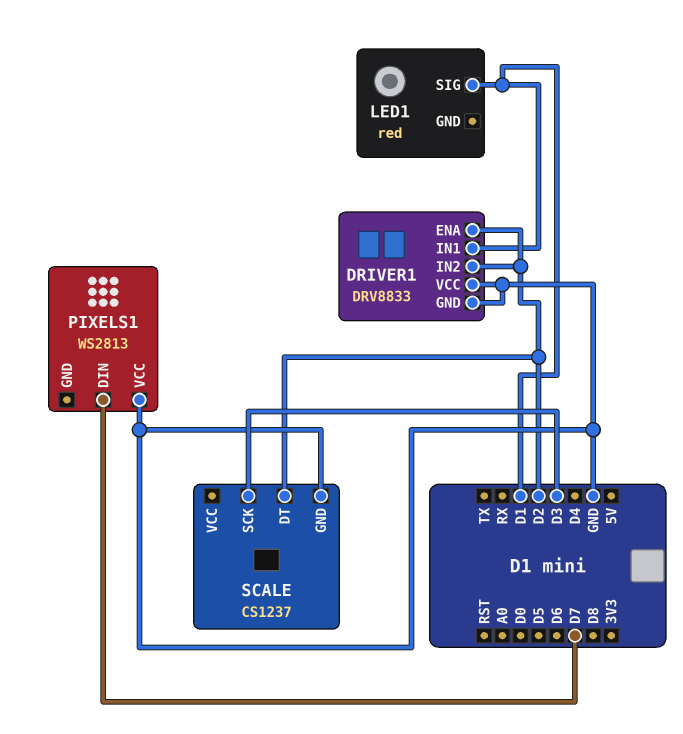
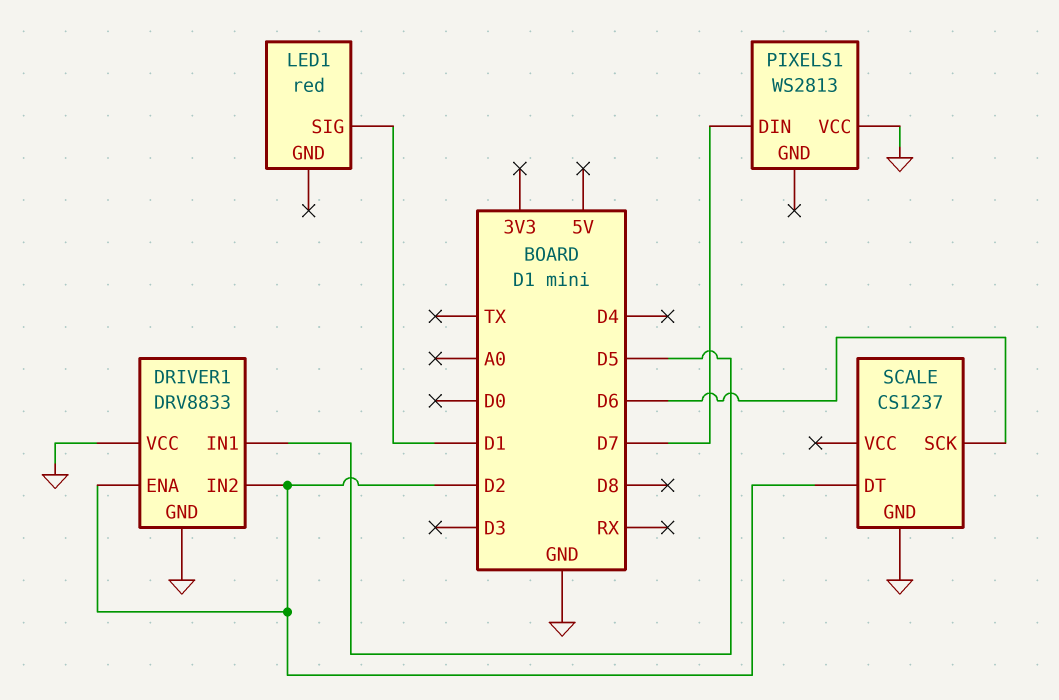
DRIVER1 pin IN1: D1 -> D5
SCALE pin SCK: D3 -> D6

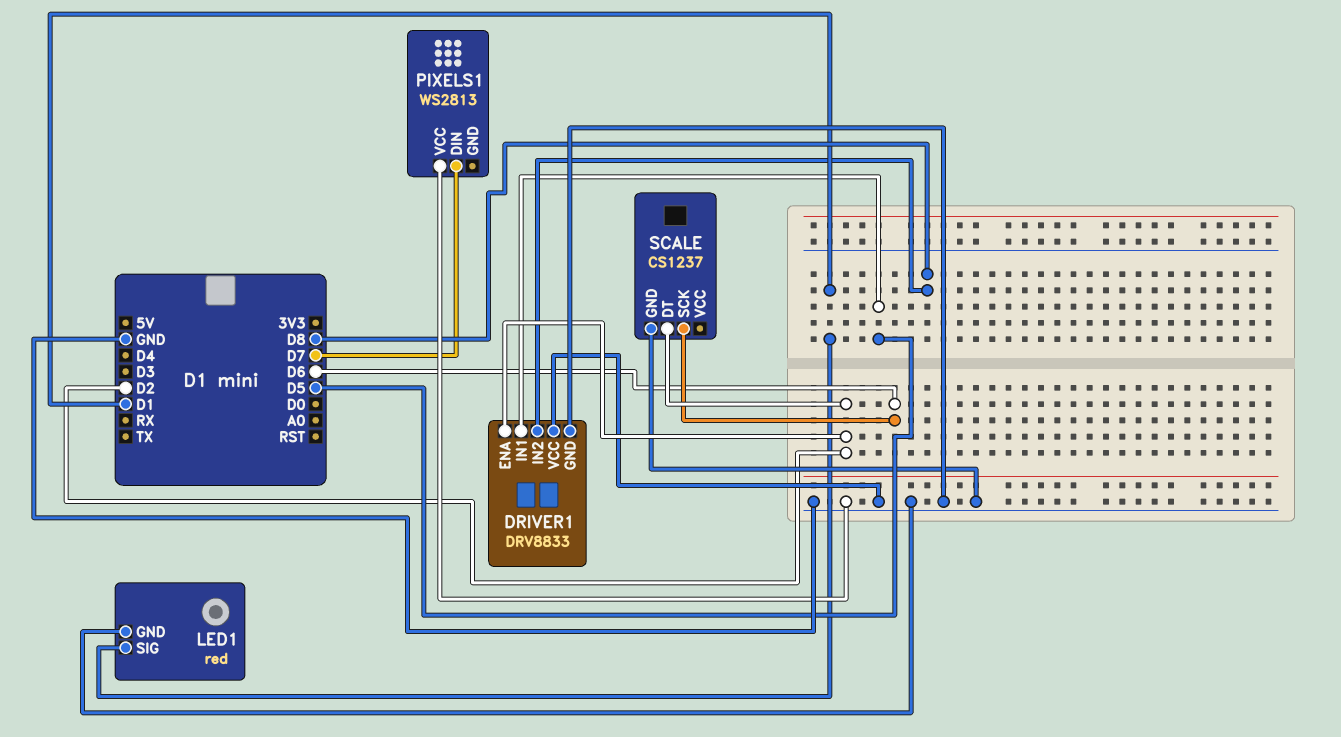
DRIVER1 pin IN2: D2 -> D8
LED1 pin GND: none -> GND

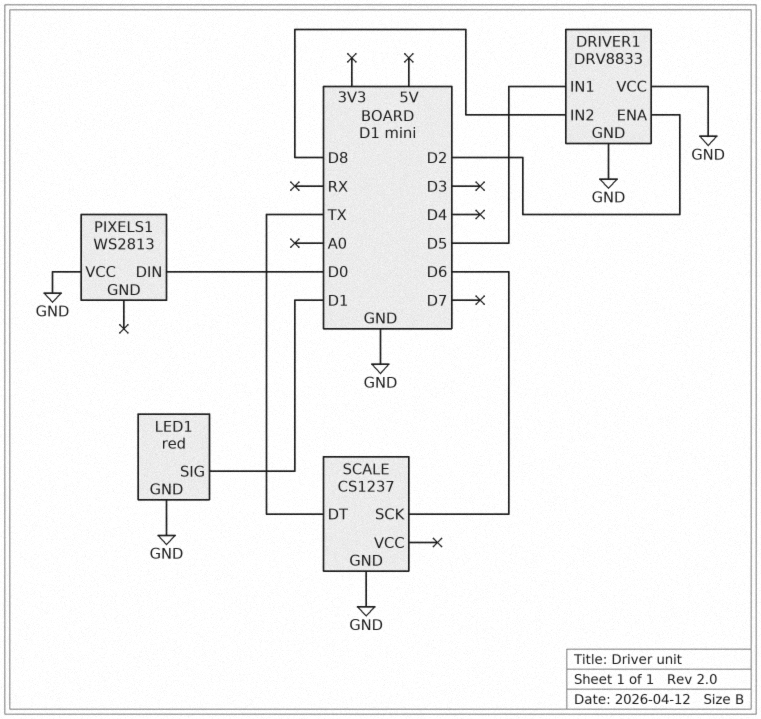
PIXELS1 pin DIN: D7 -> D0
SCALE pin DT: D2 -> TX

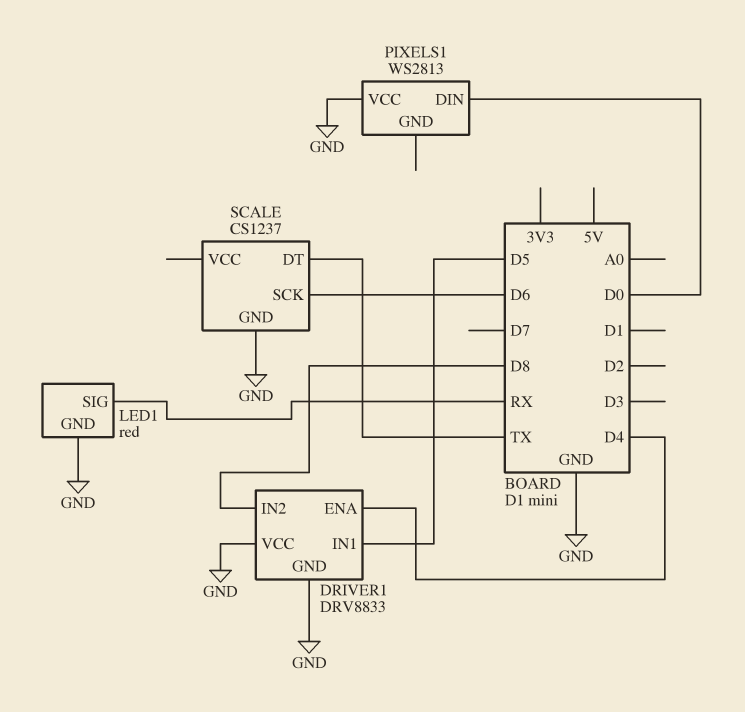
DRIVER1 pin ENA: D2 -> D4
LED1 pin SIG: D1 -> RX

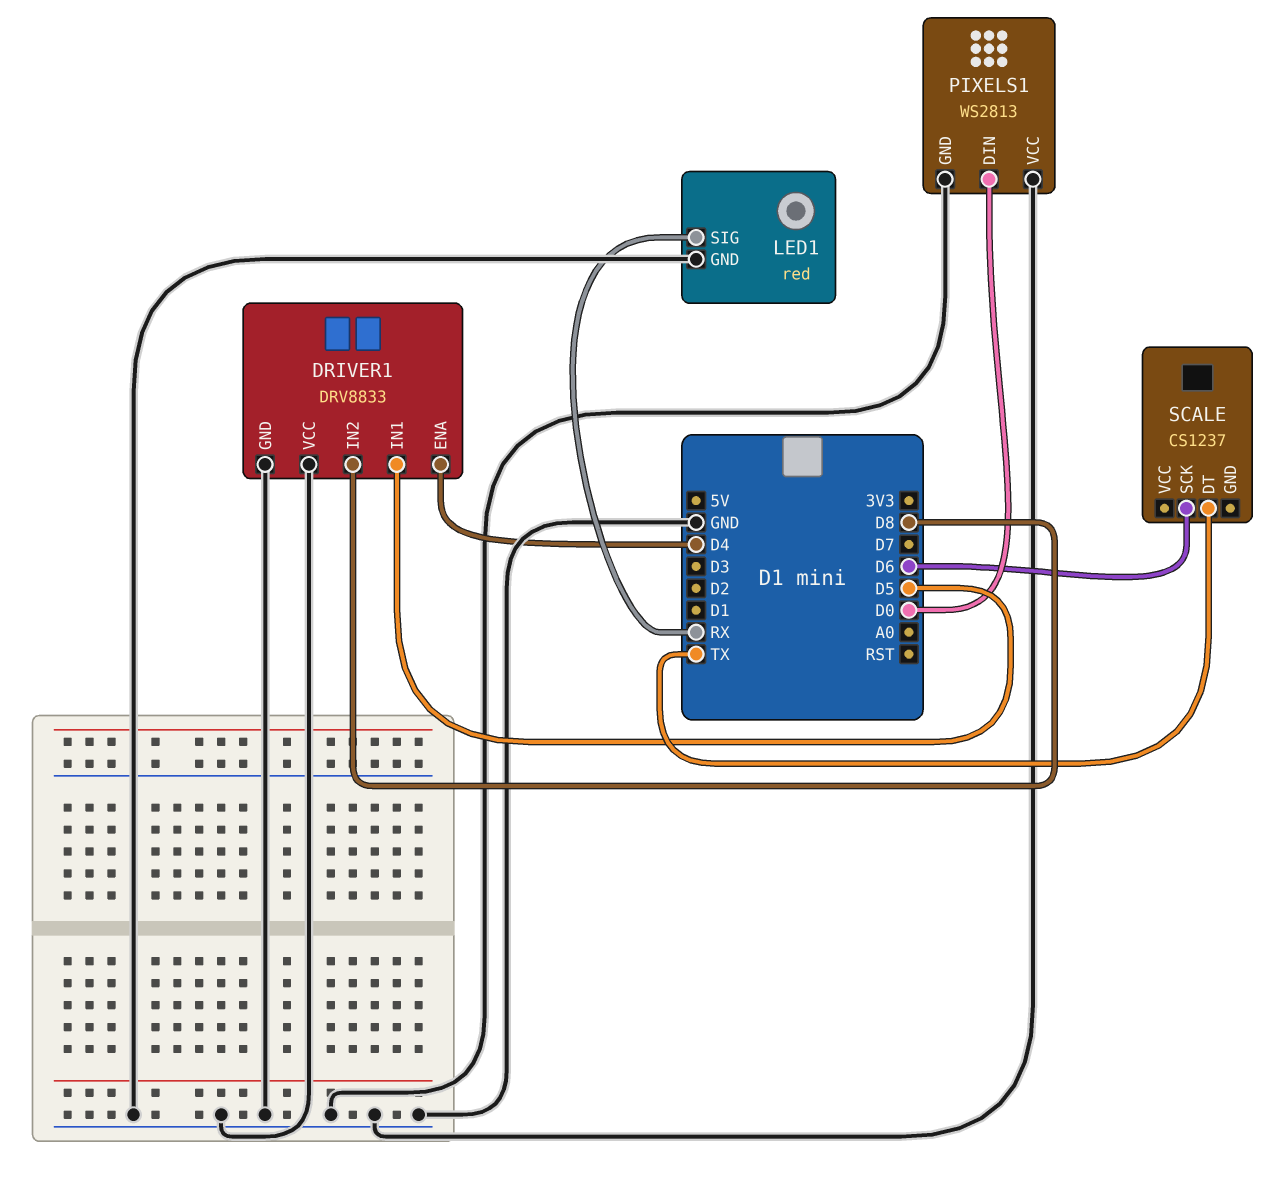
PIXELS1 pin GND: none -> GND
SCALE pin GND: GND -> none

